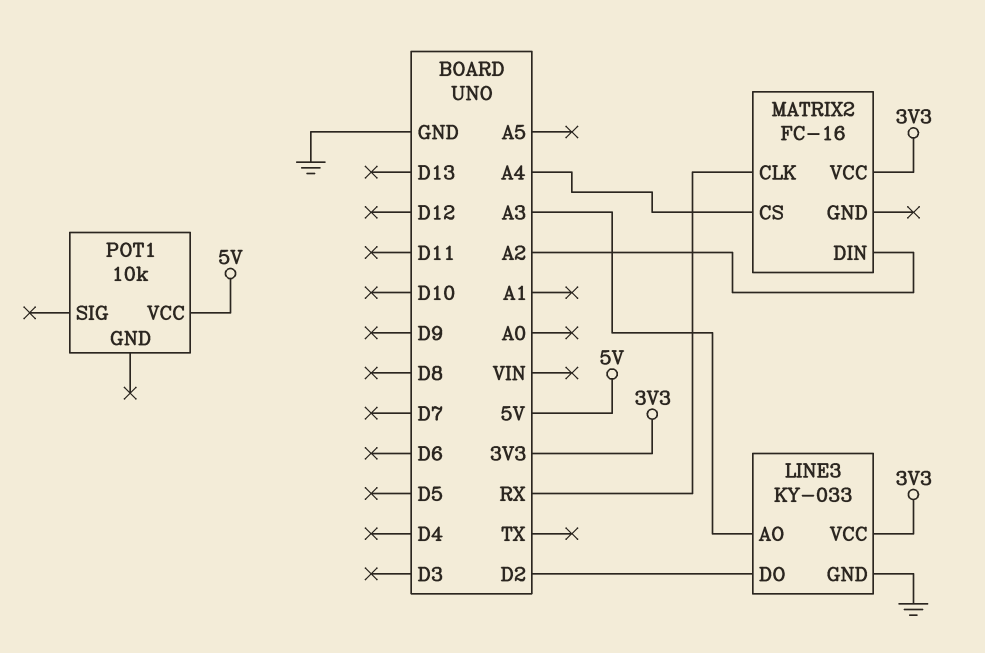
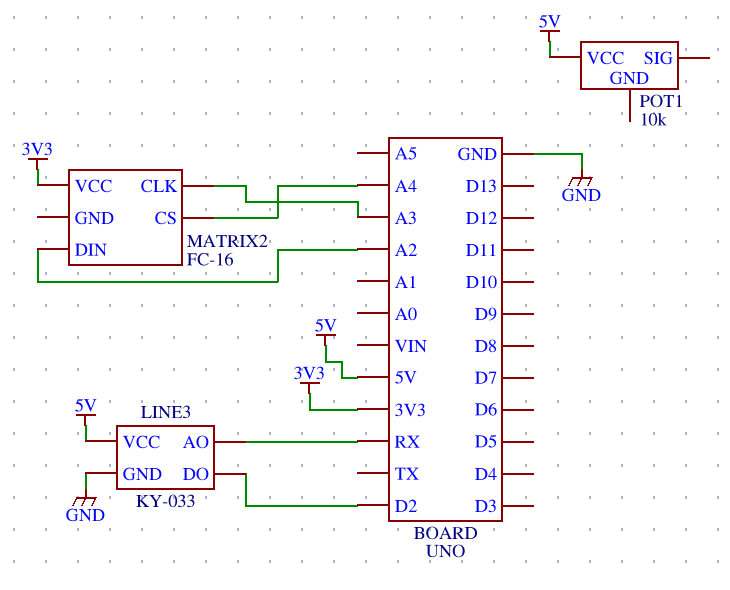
LINE3 pin AO: A3 -> RX
LINE3 pin VCC: 3V3 -> 5V
MATRIX2 pin CLK: RX -> A3

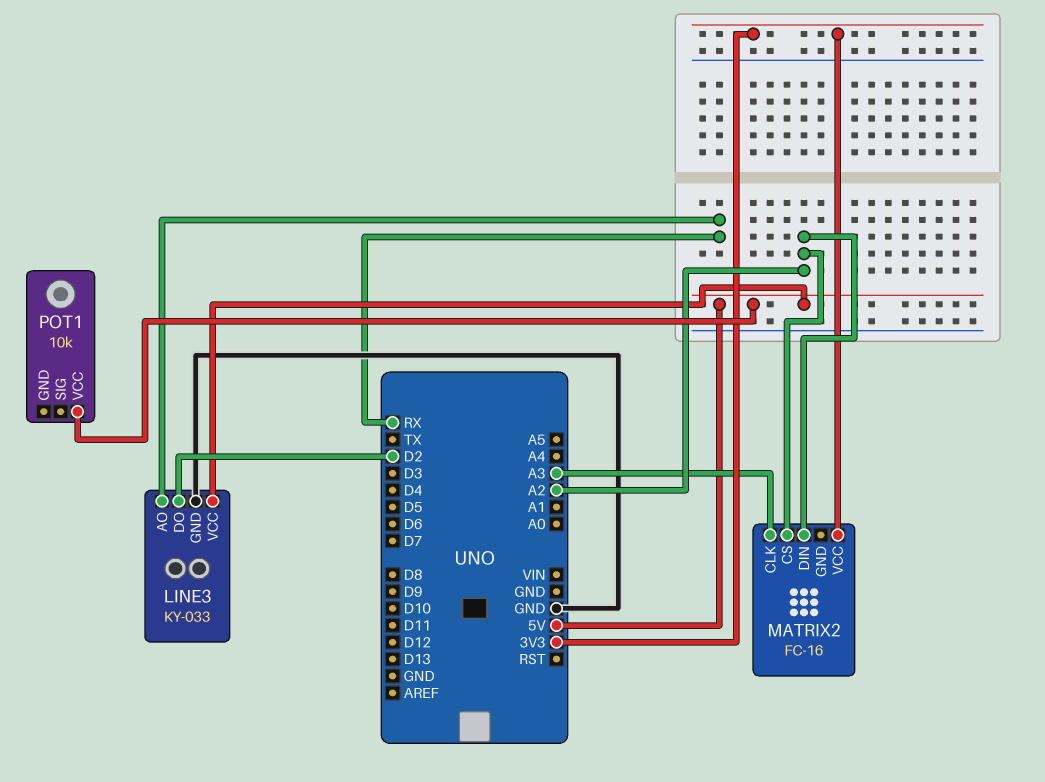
MATRIX2 pin CS: A4 -> A2

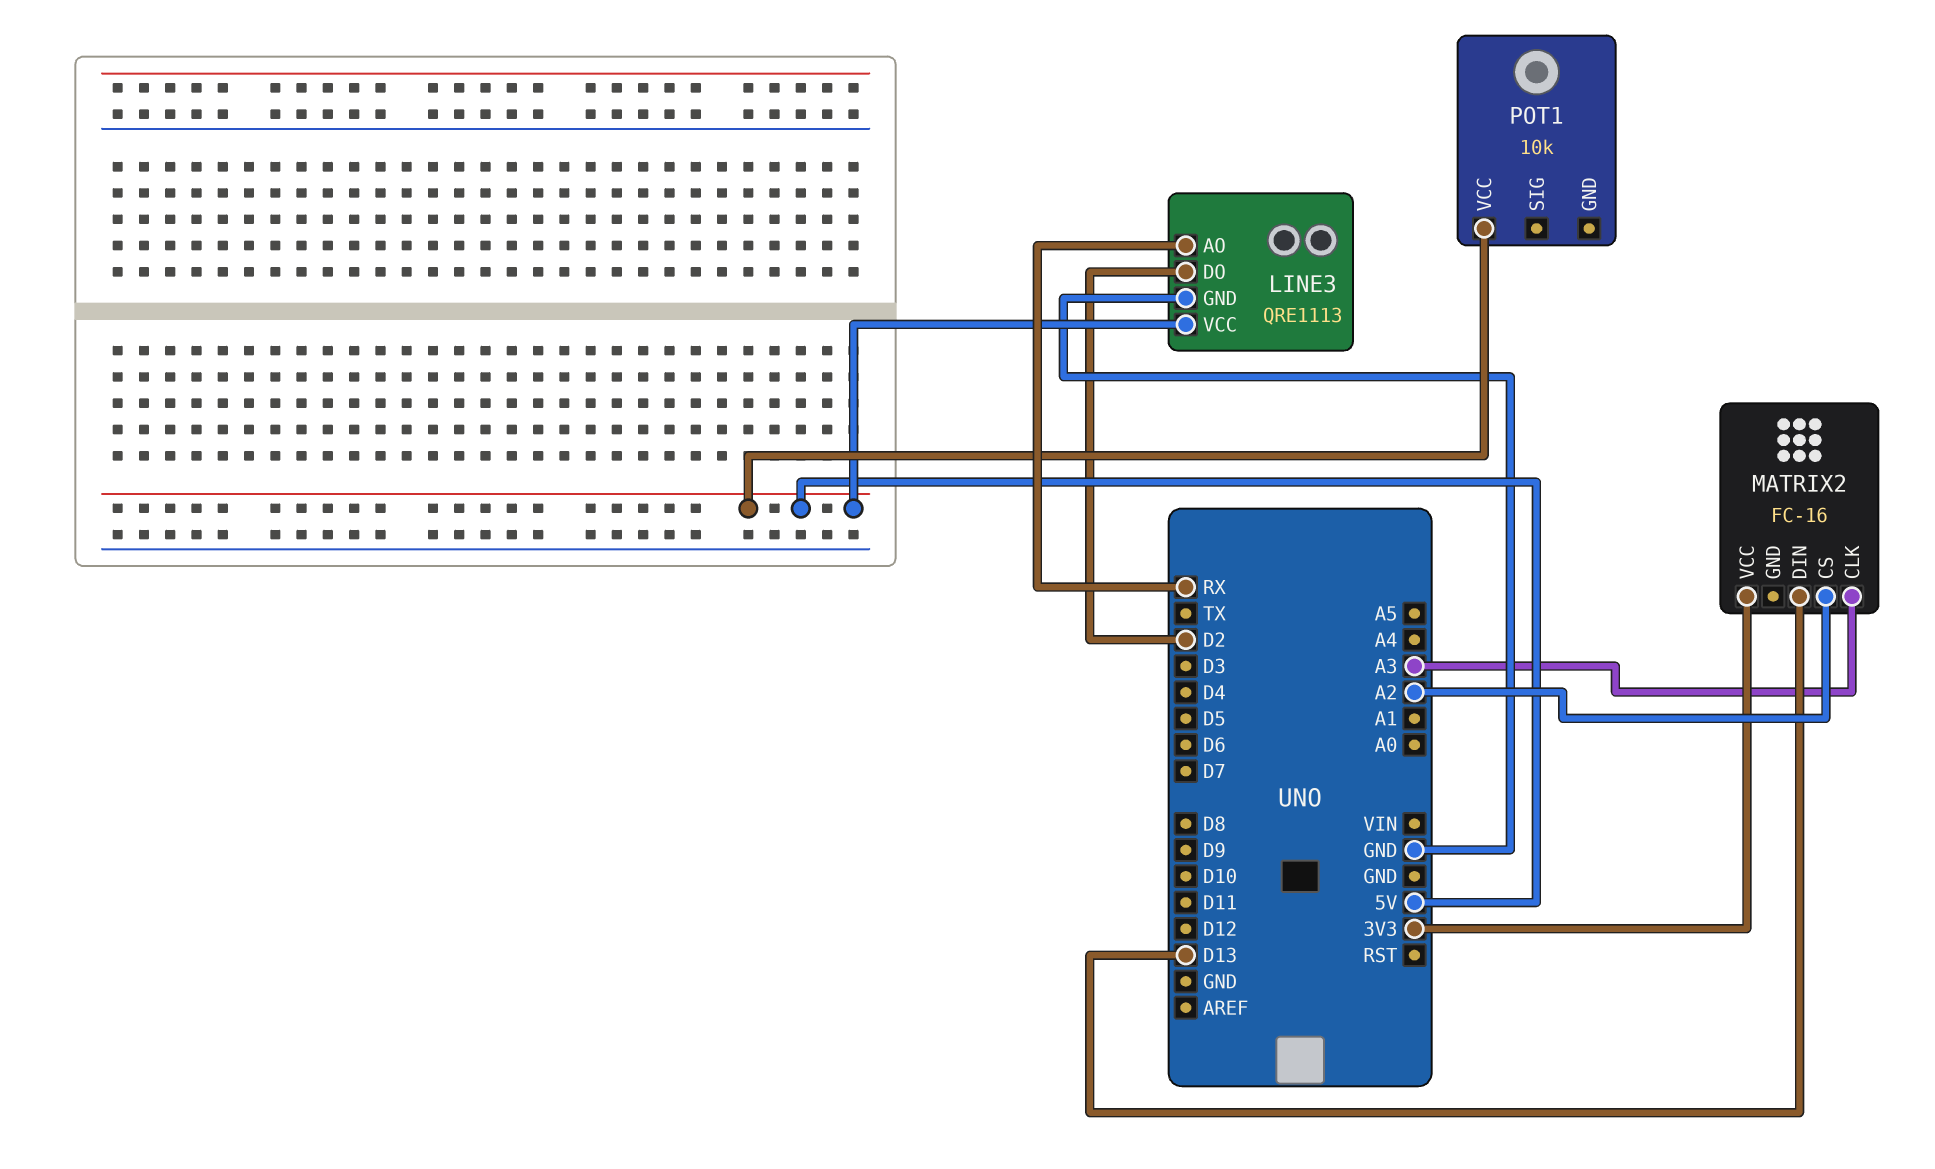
LINE3: KY-033 -> QRE1113
MATRIX2 pin DIN: A2 -> D13

